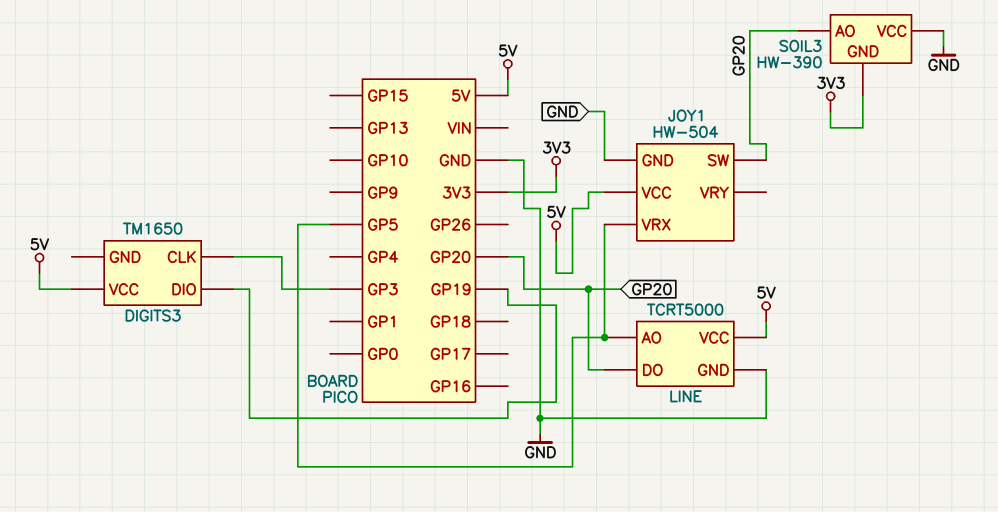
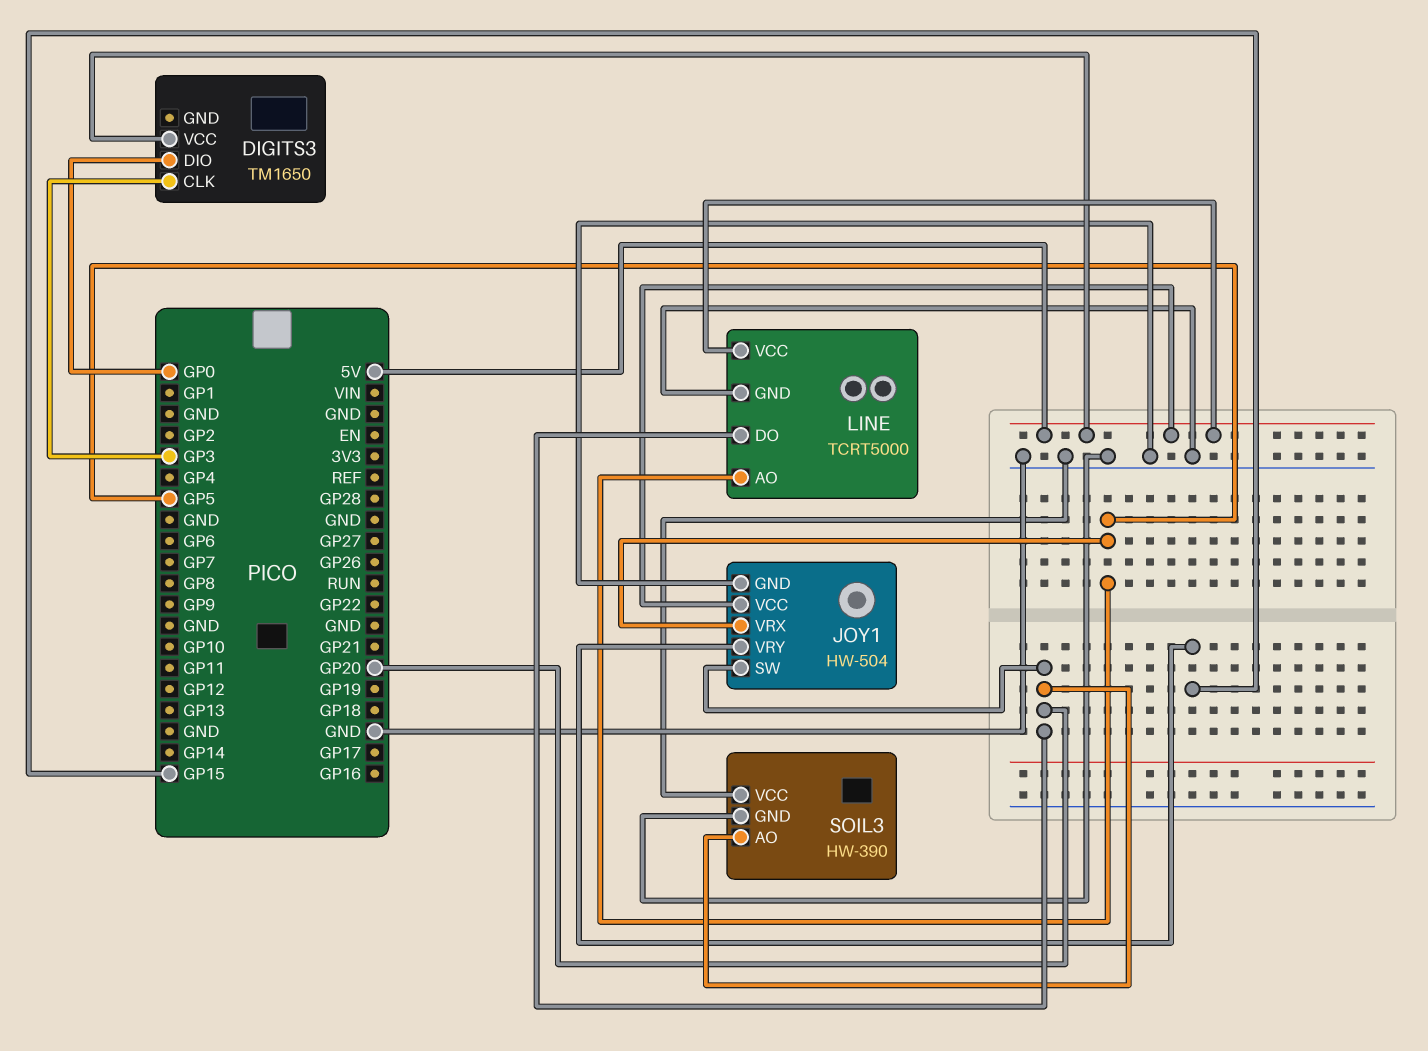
DIGITS3 pin DIO: GP19 -> GP0
JOY1 pin VRY: none -> GP15
SOIL3 pin GND: 3V3 -> GND

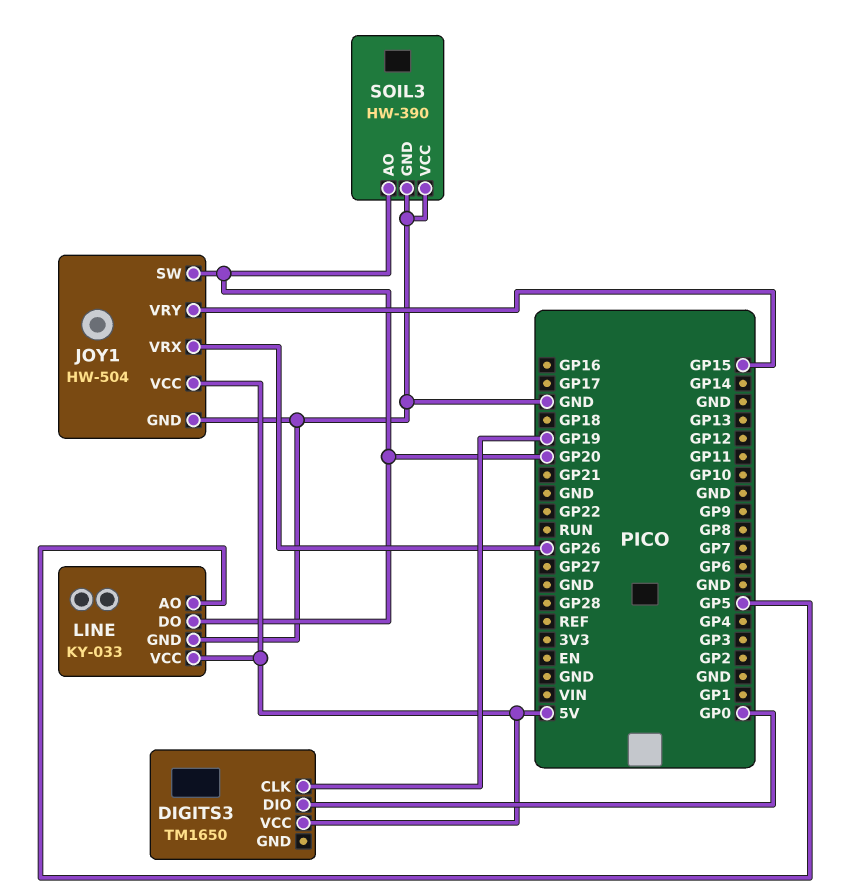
DIGITS3 pin CLK: GP3 -> GP19
JOY1 pin VRX: GP5 -> GP26
LINE: TCRT5000 -> KY-033

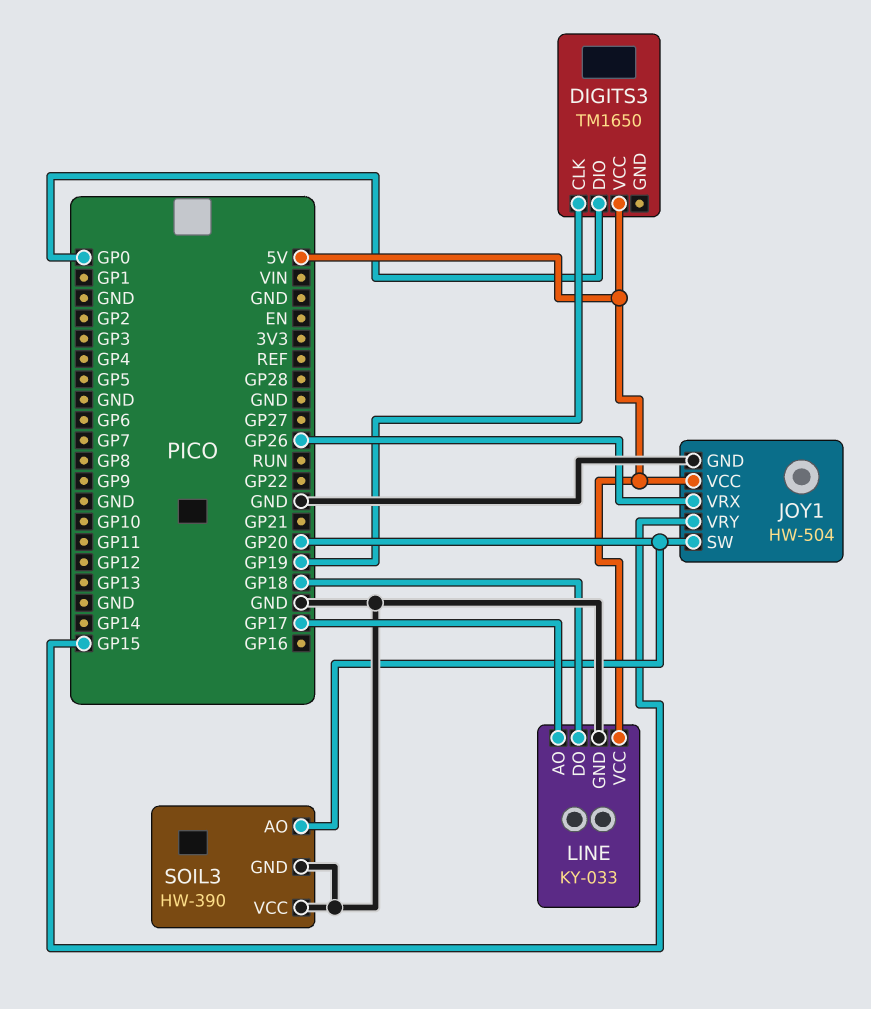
LINE pin AO: GP5 -> GP17
LINE pin DO: GP20 -> GP18

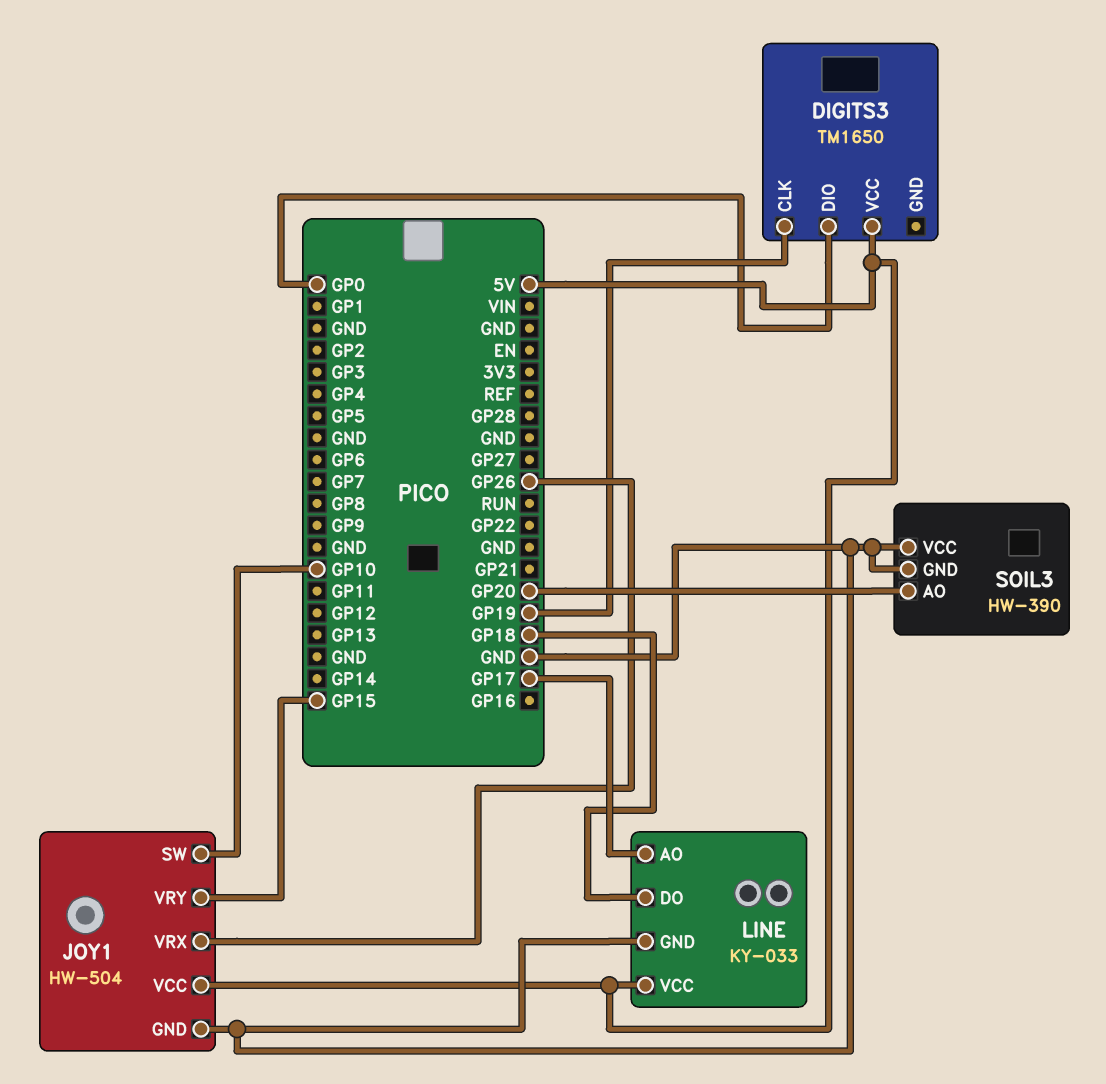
JOY1 pin SW: GP20 -> GP10

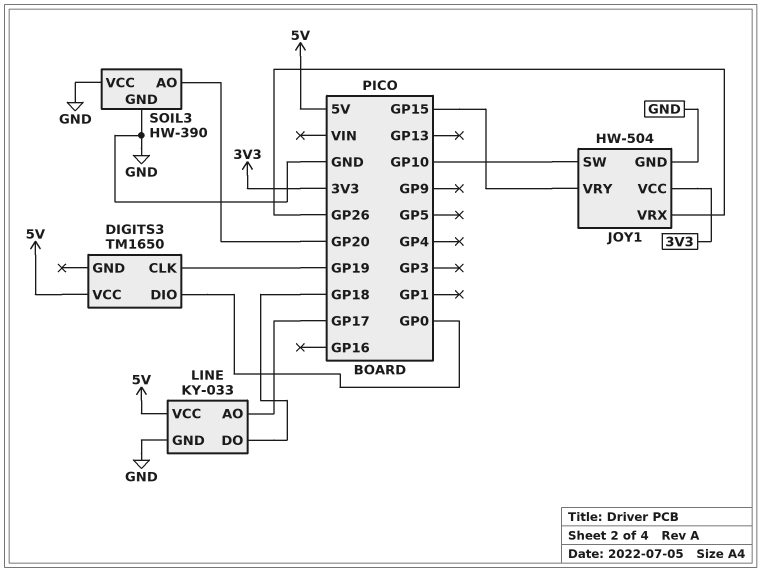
JOY1 pin VCC: 5V -> 3V3

